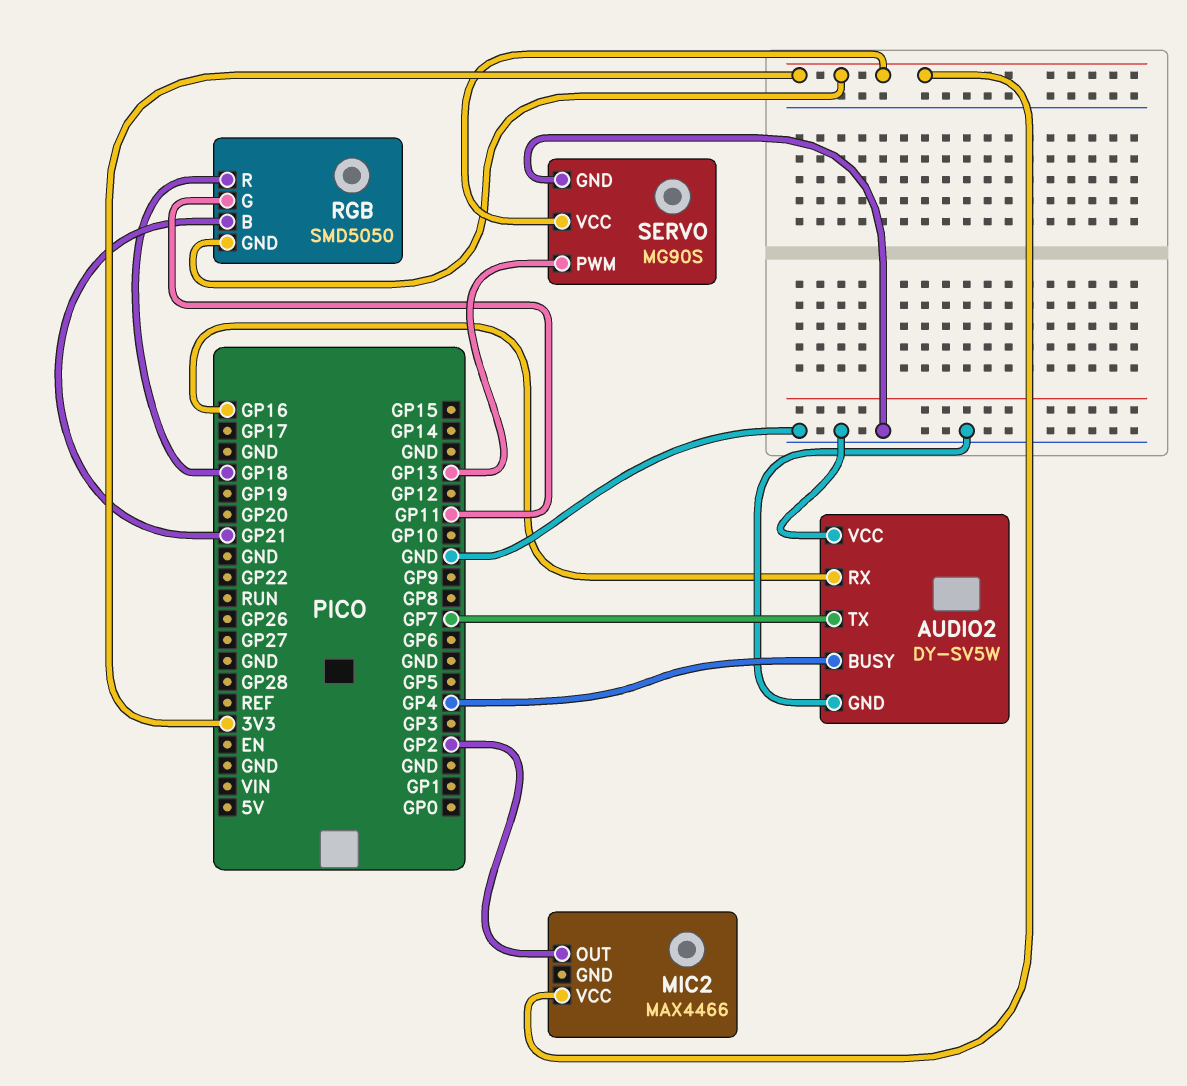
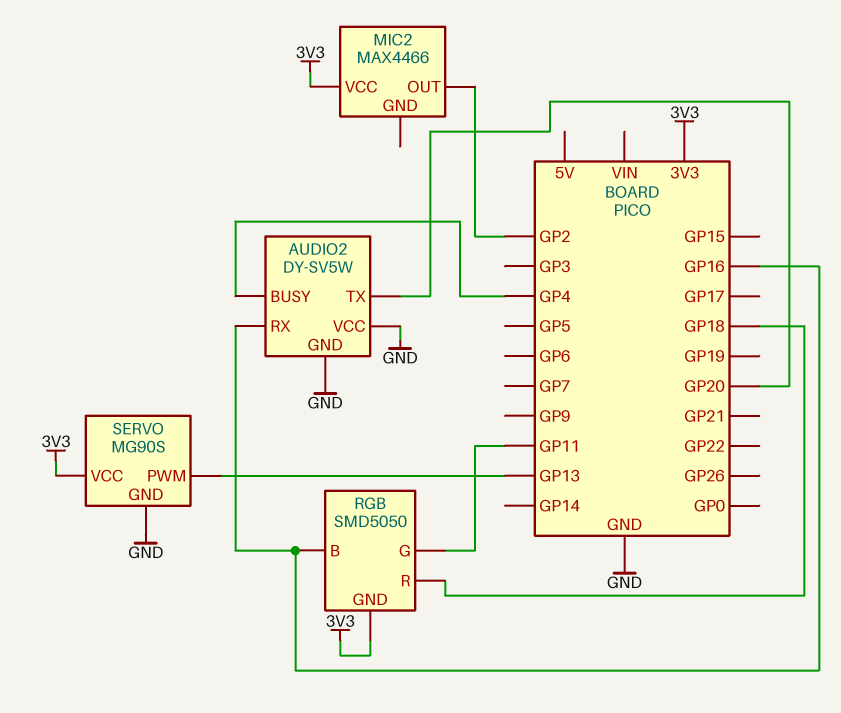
AUDIO2 pin TX: GP7 -> GP20
RGB pin B: GP21 -> GP16

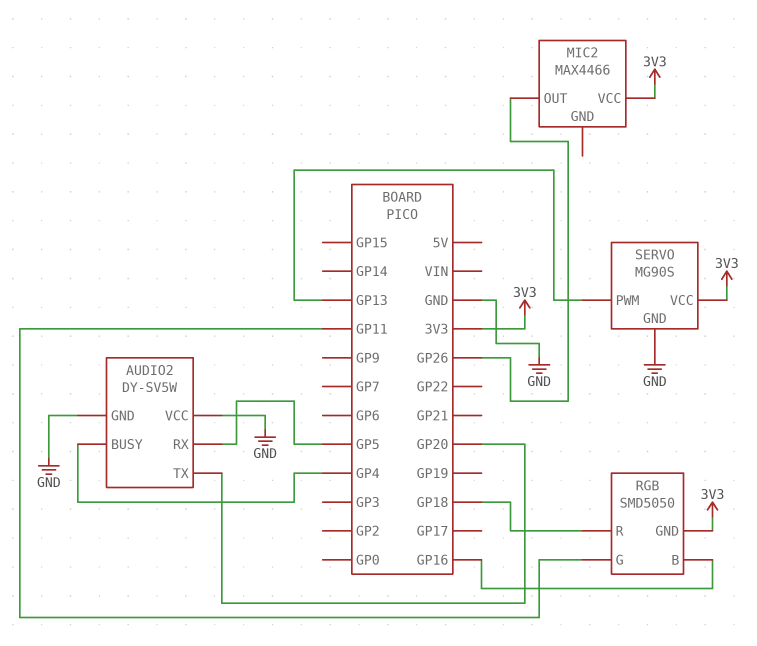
AUDIO2 pin RX: GP16 -> GP5
MIC2 pin OUT: GP2 -> GP26

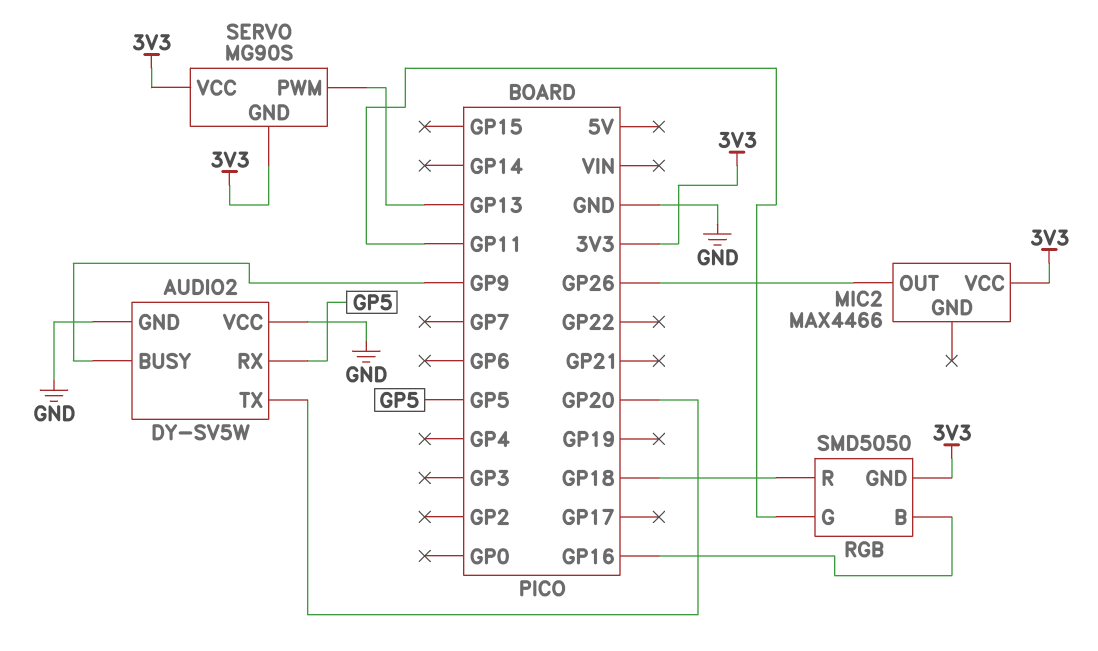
AUDIO2 pin BUSY: GP4 -> GP9
SERVO pin GND: GND -> 3V3

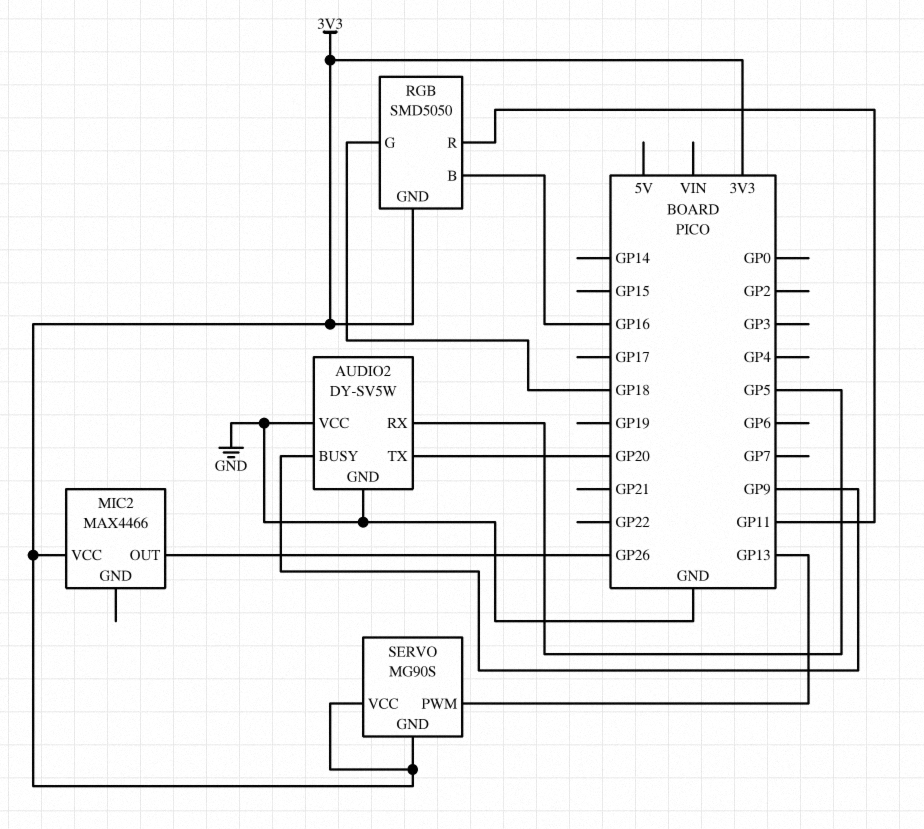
RGB pin G: GP11 -> GP18
RGB pin R: GP18 -> GP11

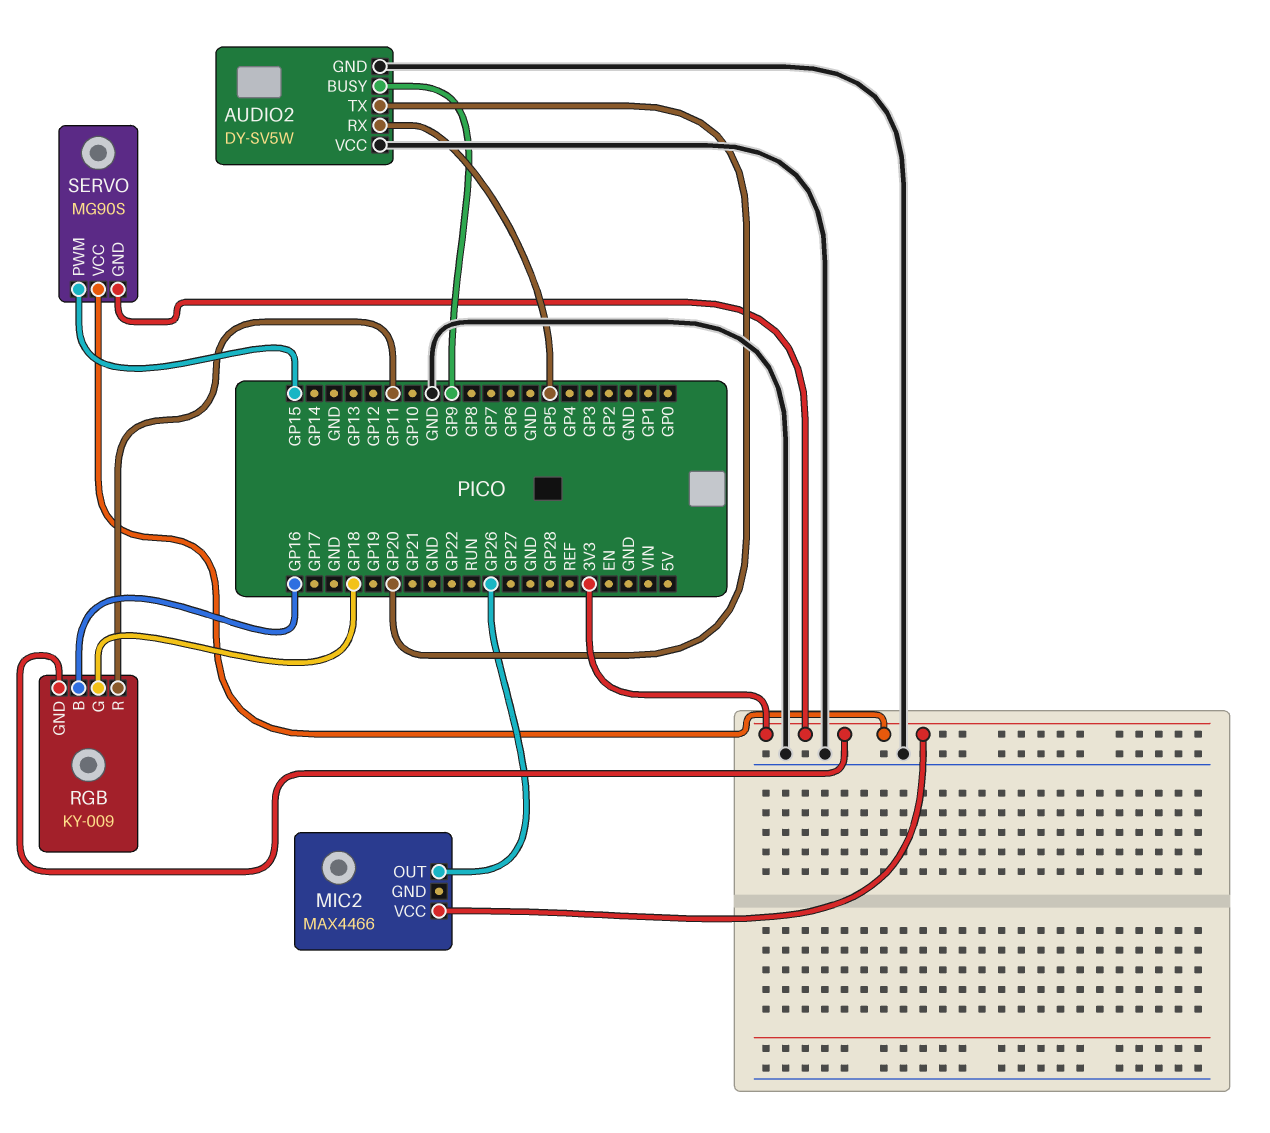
RGB: SMD5050 -> KY-009
SERVO pin PWM: GP13 -> GP15

